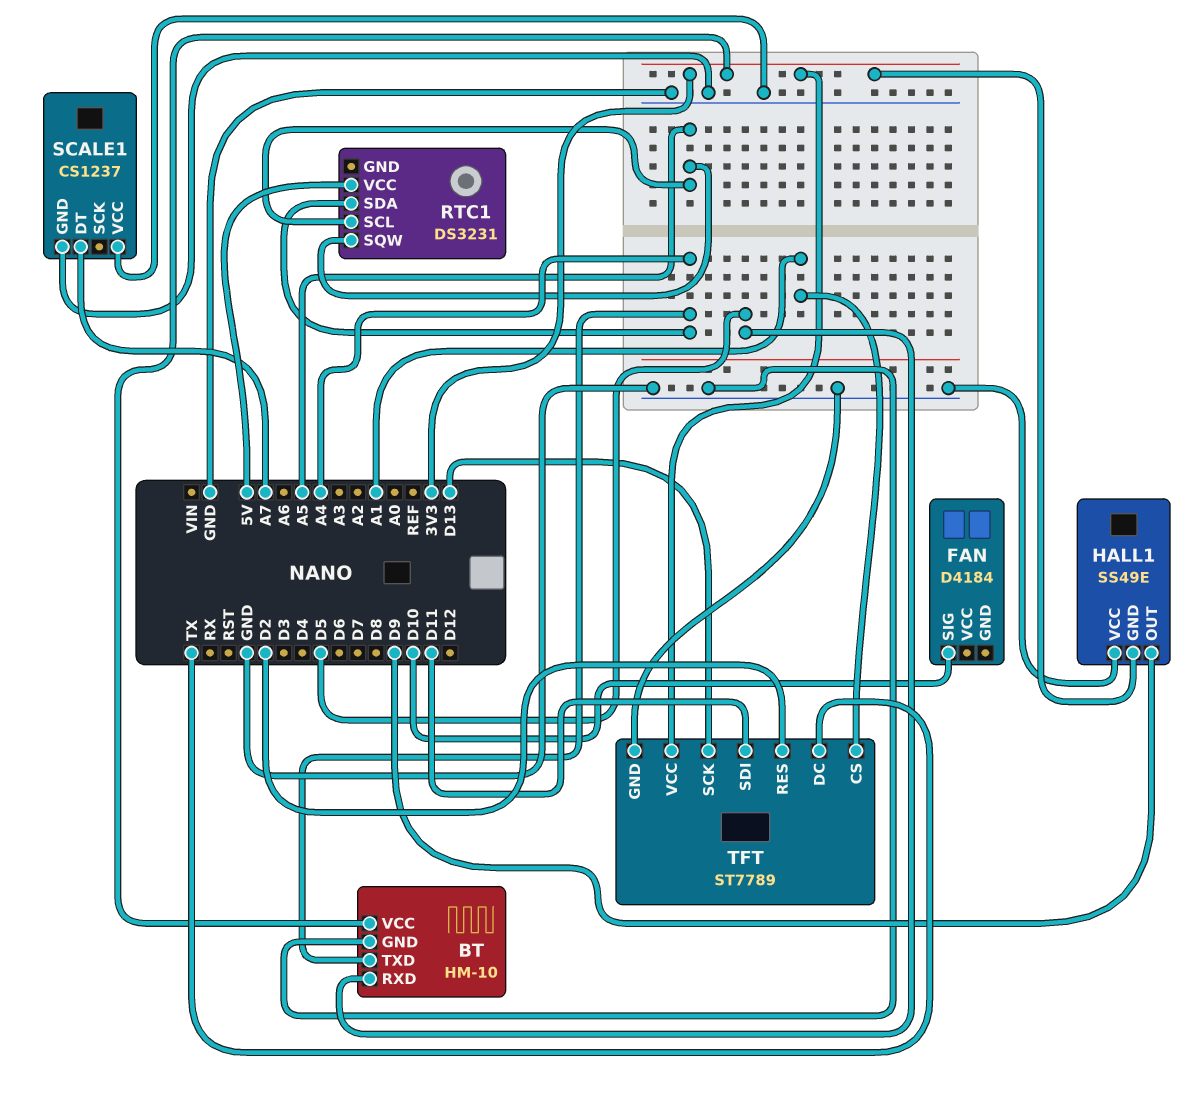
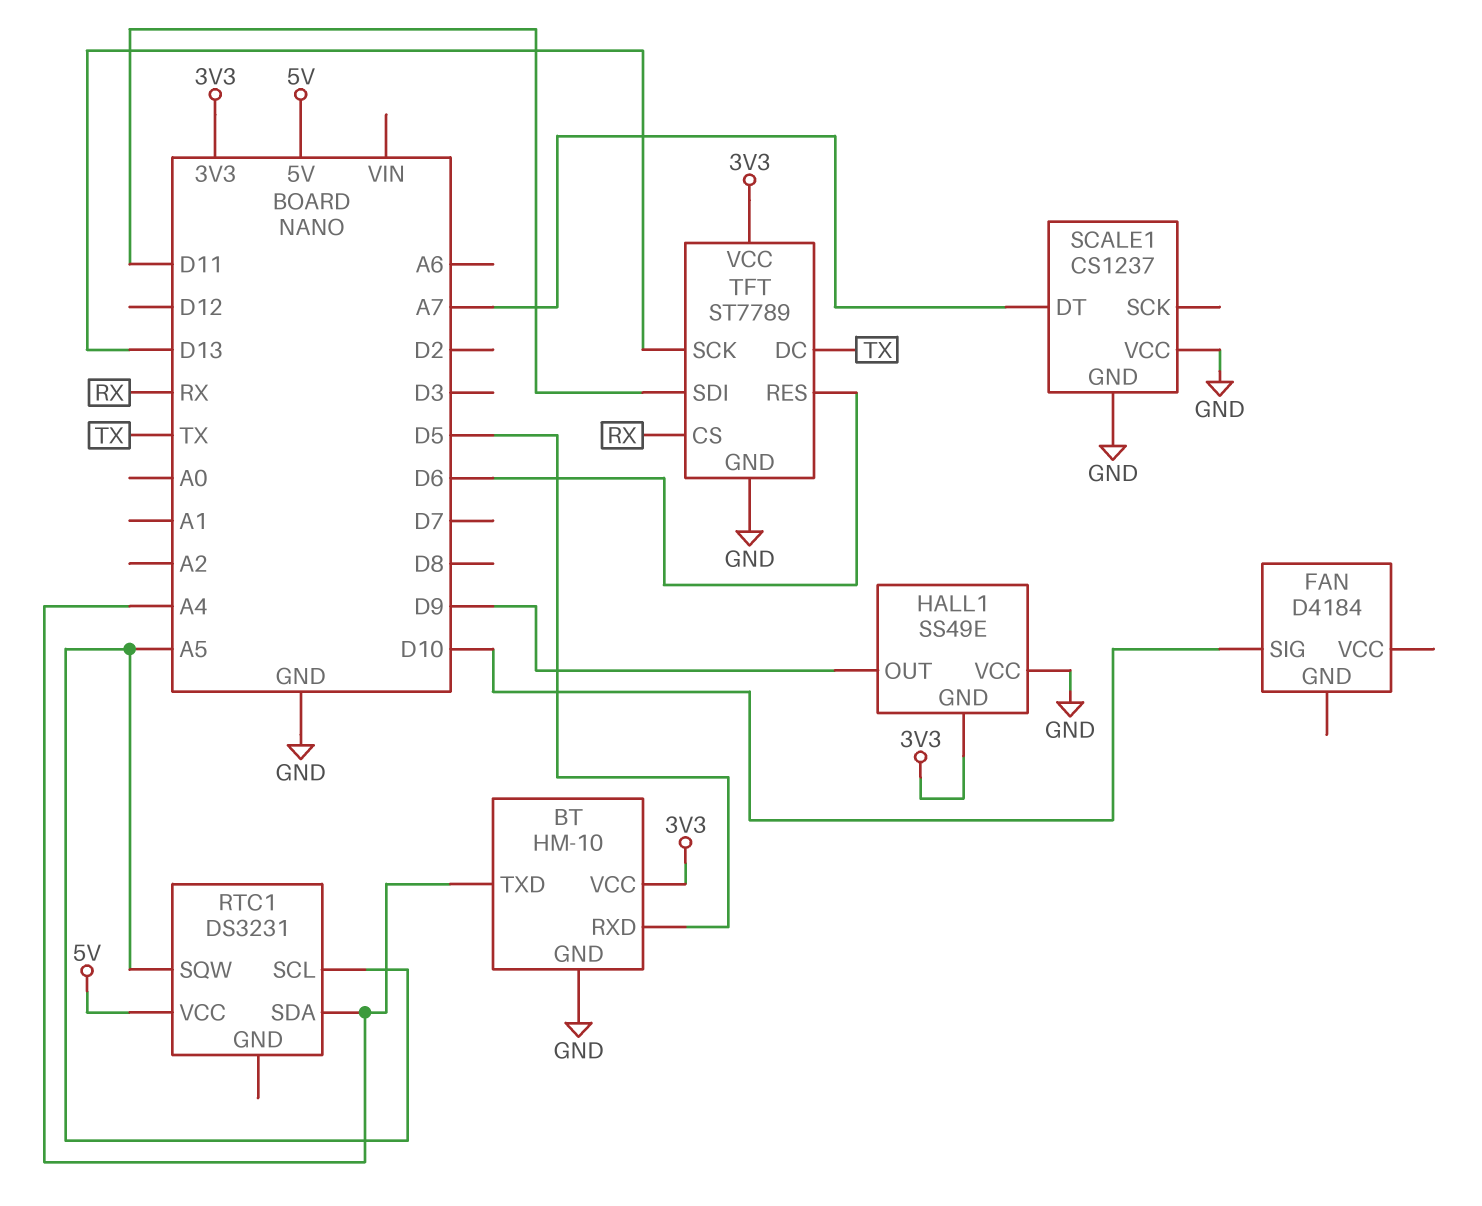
TFT pin CS: A1 -> RX
TFT pin RES: D2 -> D6

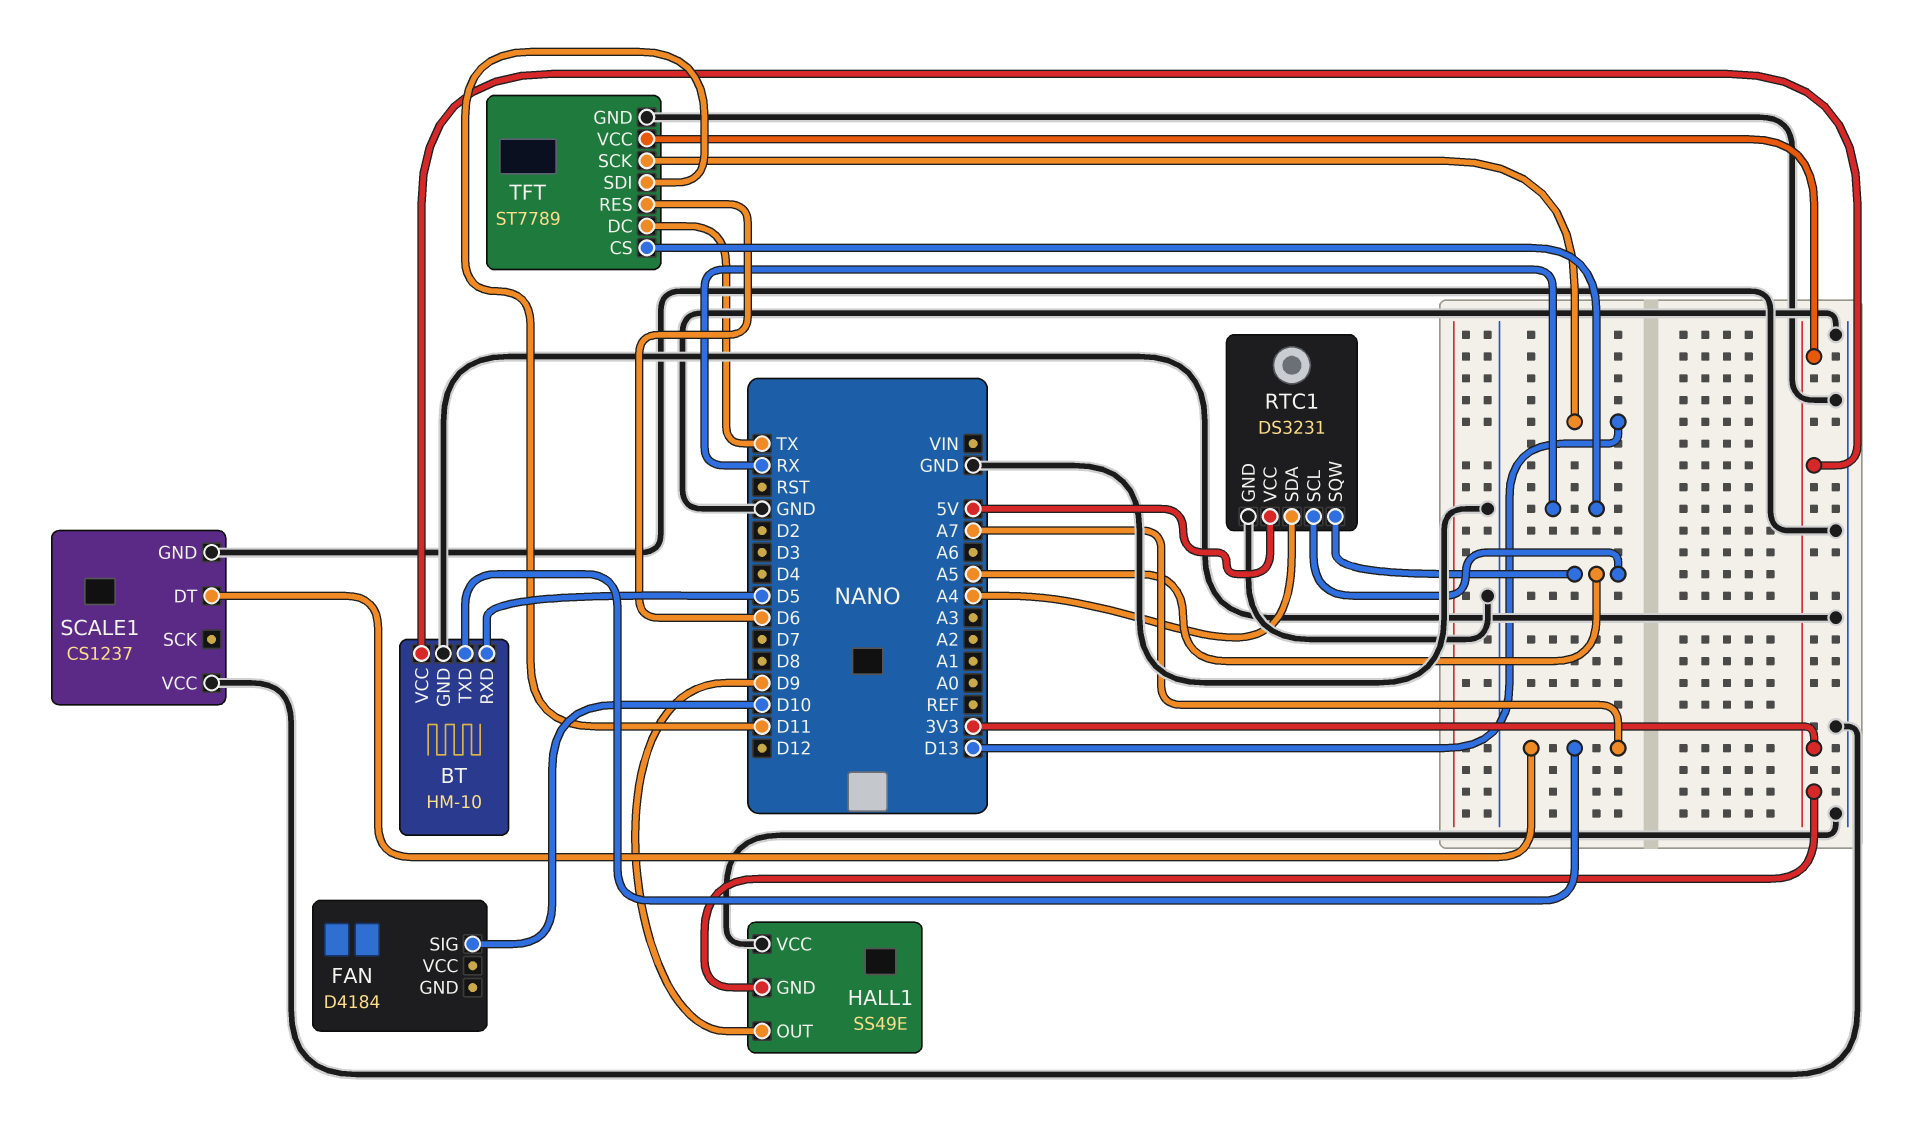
BT pin TXD: A4 -> A7
RTC1 pin GND: none -> GND

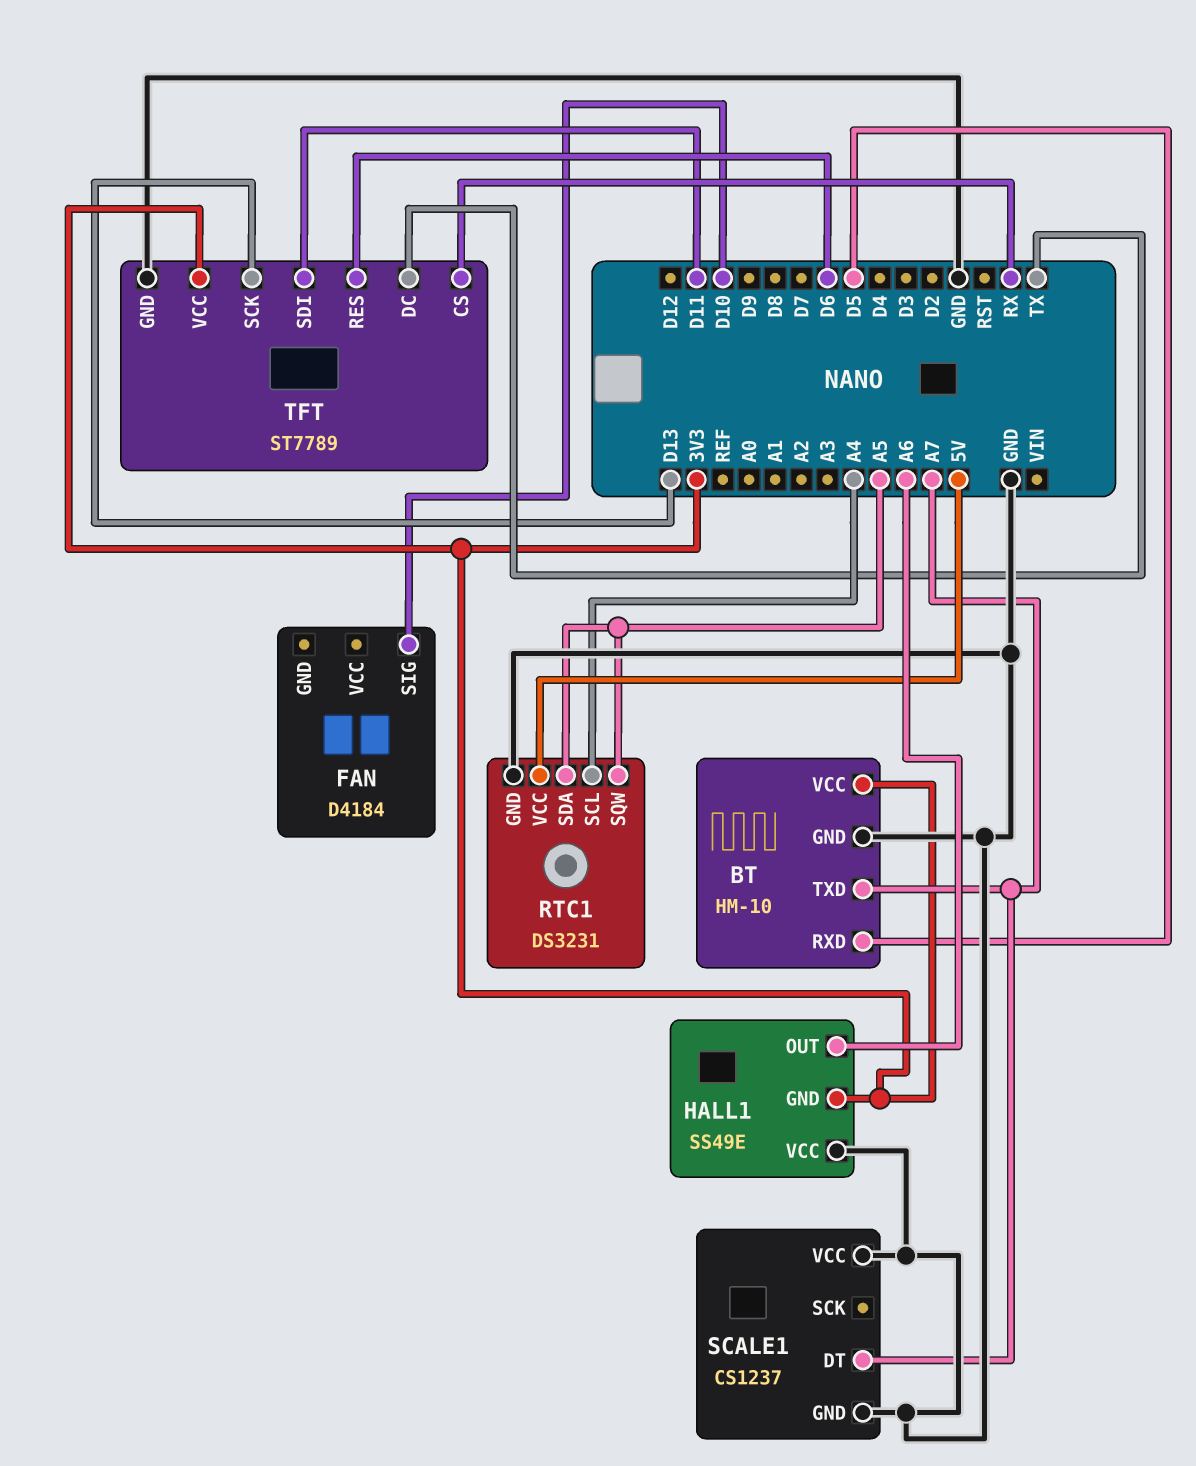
HALL1 pin OUT: D9 -> A6
RTC1 pin SCL: A5 -> A4
RTC1 pin SDA: A4 -> A5

